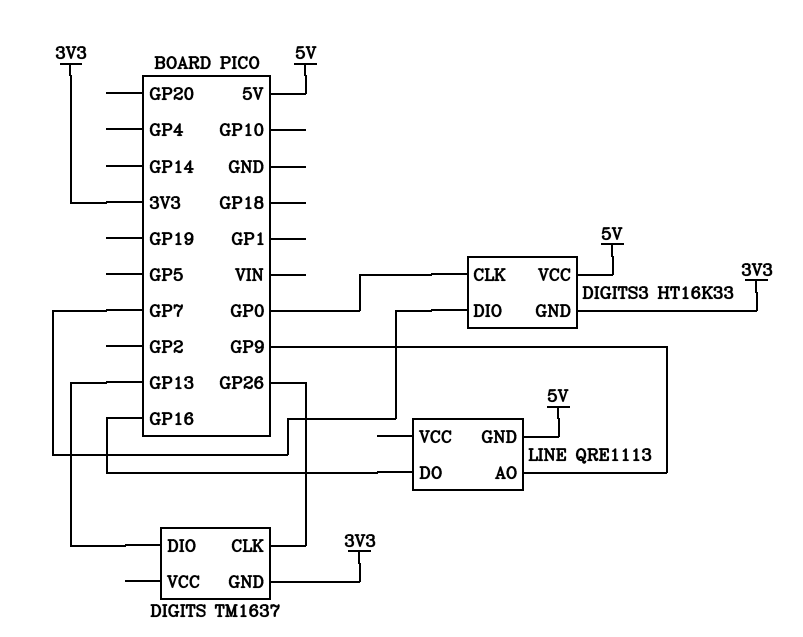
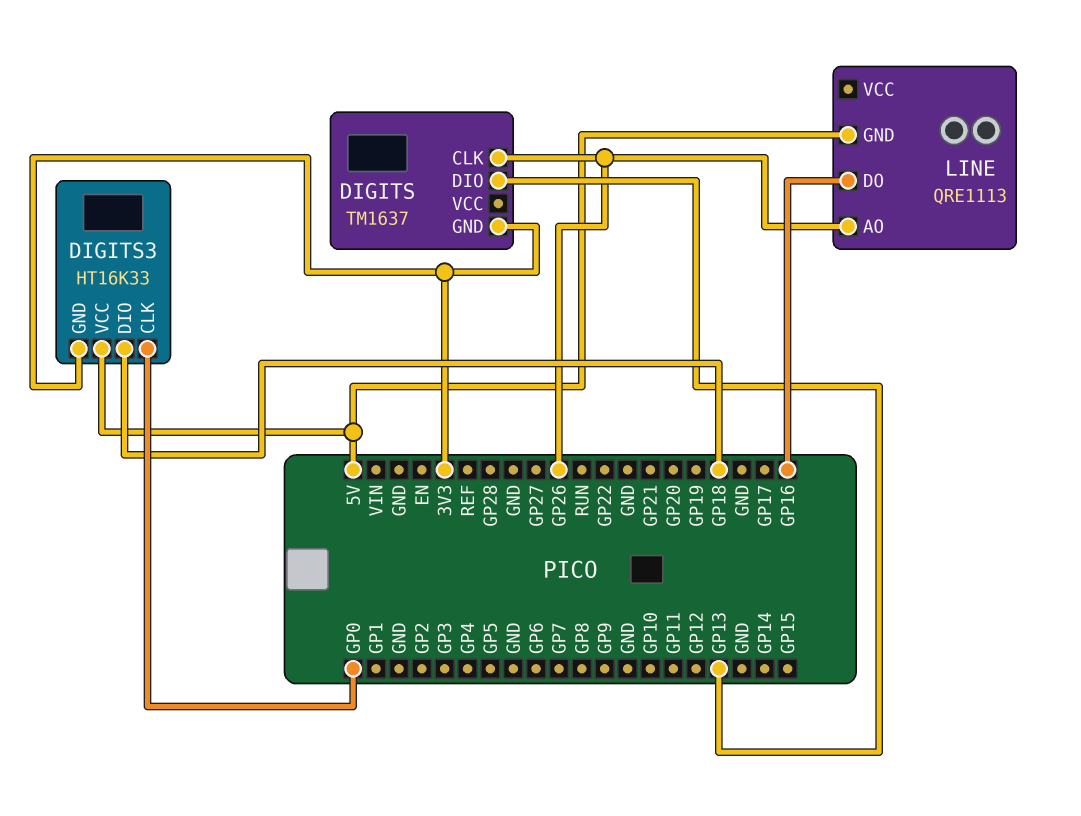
DIGITS3 pin DIO: GP7 -> GP18
LINE pin AO: GP9 -> GP26

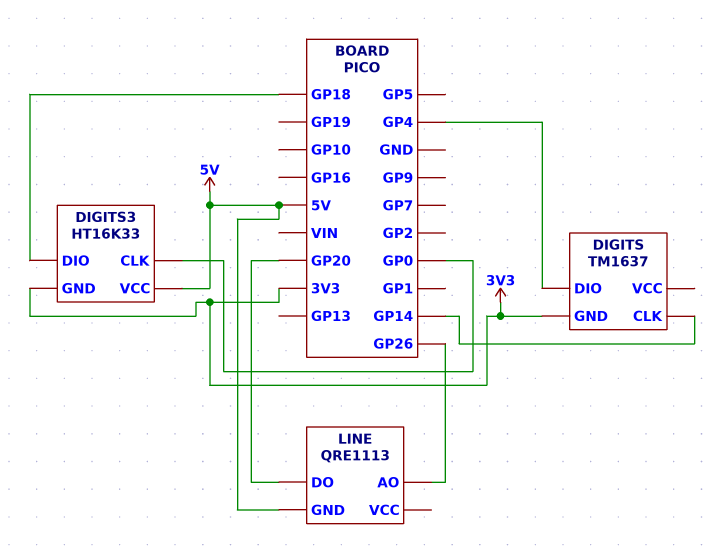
DIGITS pin CLK: GP26 -> GP14
DIGITS pin DIO: GP13 -> GP4
LINE pin DO: GP16 -> GP20

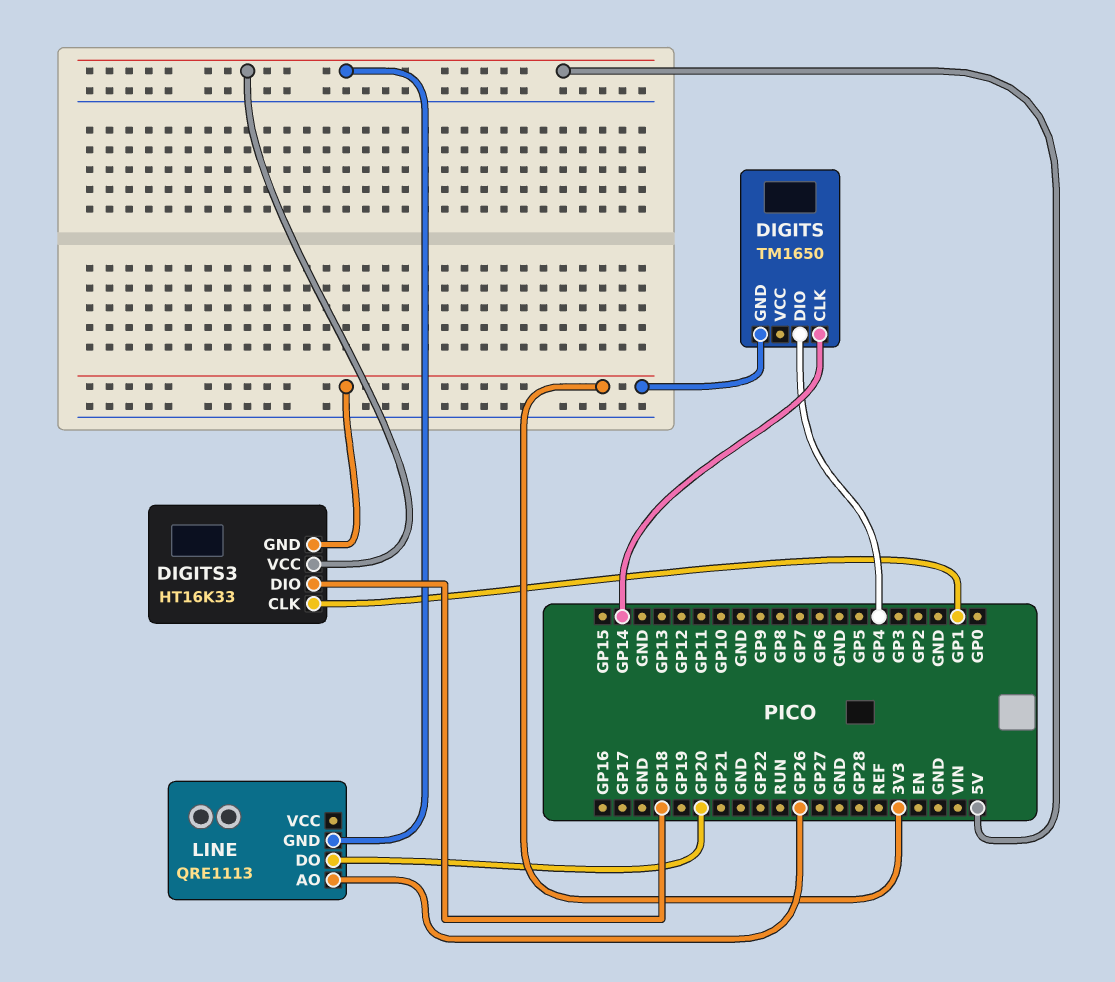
DIGITS: TM1637 -> TM1650
DIGITS3 pin CLK: GP0 -> GP1

